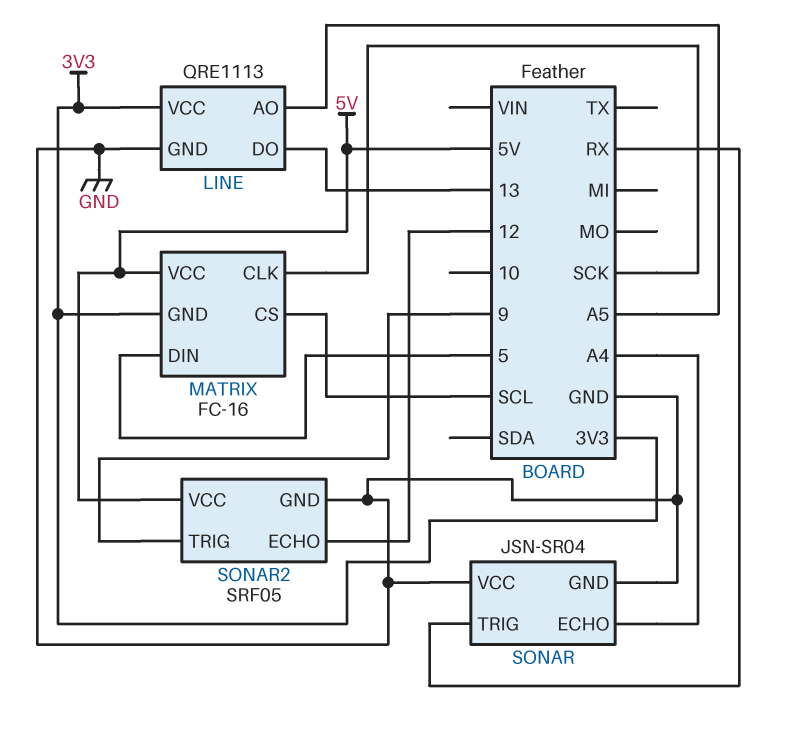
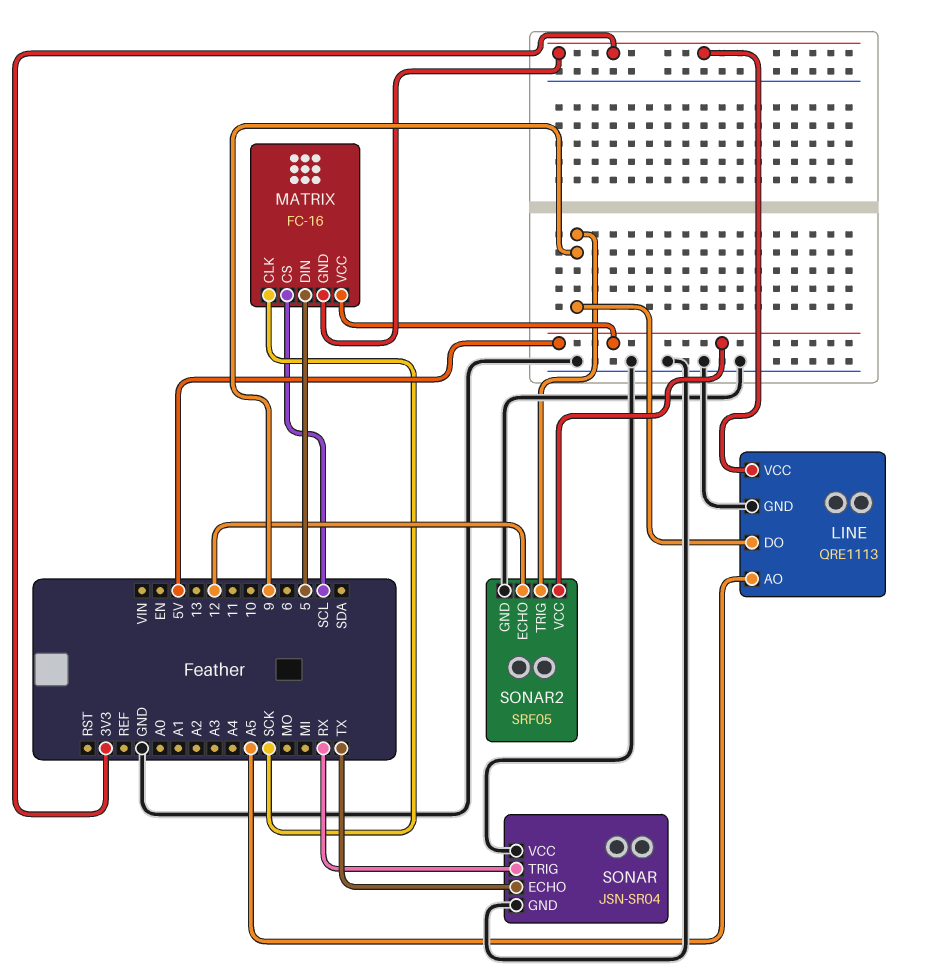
LINE pin DO: 13 -> 9
SONAR pin ECHO: A4 -> TX

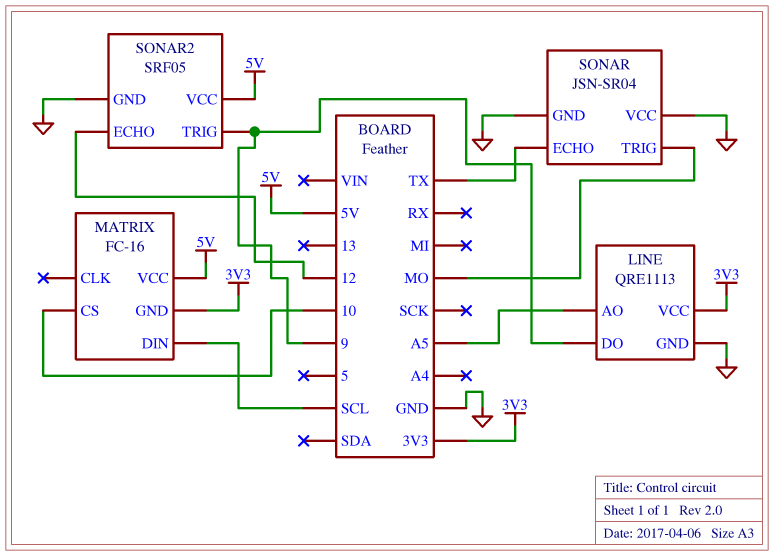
MATRIX pin CLK: SCK -> none
MATRIX pin CS: SCL -> 10
MATRIX pin DIN: 5 -> SCL
SONAR pin TRIG: RX -> MO

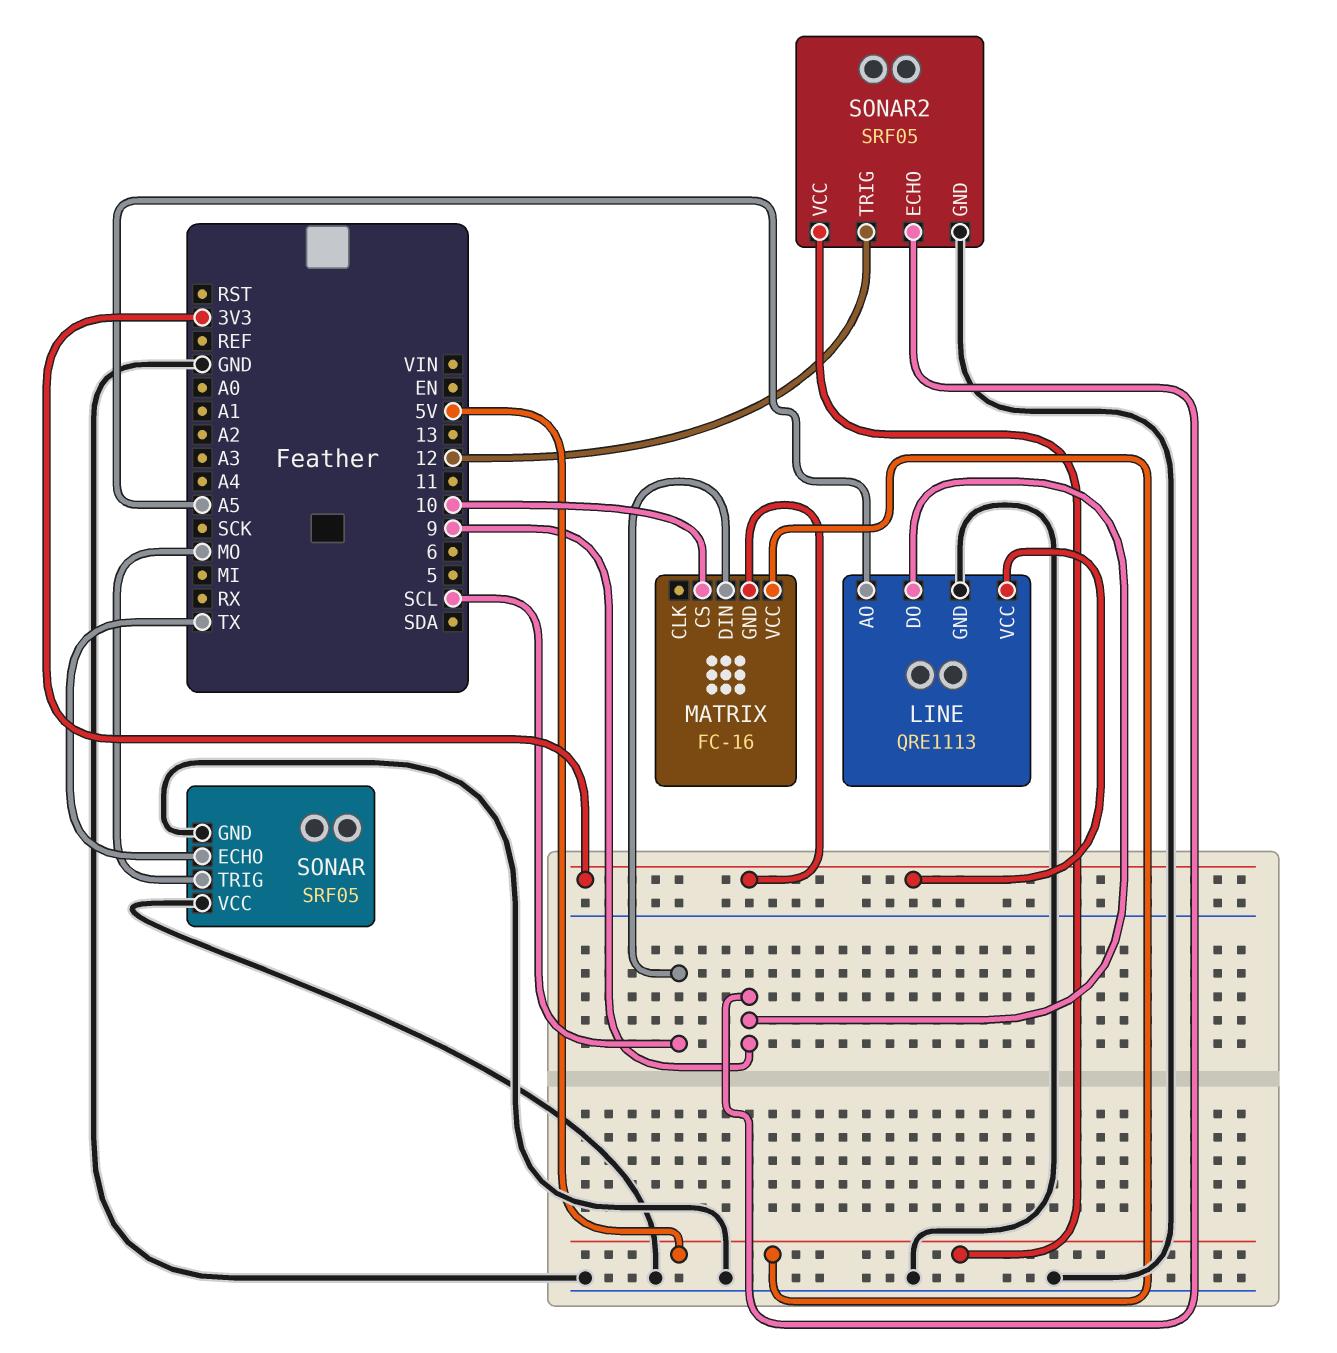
SONAR: JSN-SR04 -> SRF05
SONAR2 pin ECHO: 12 -> 9
SONAR2 pin TRIG: 9 -> 12

